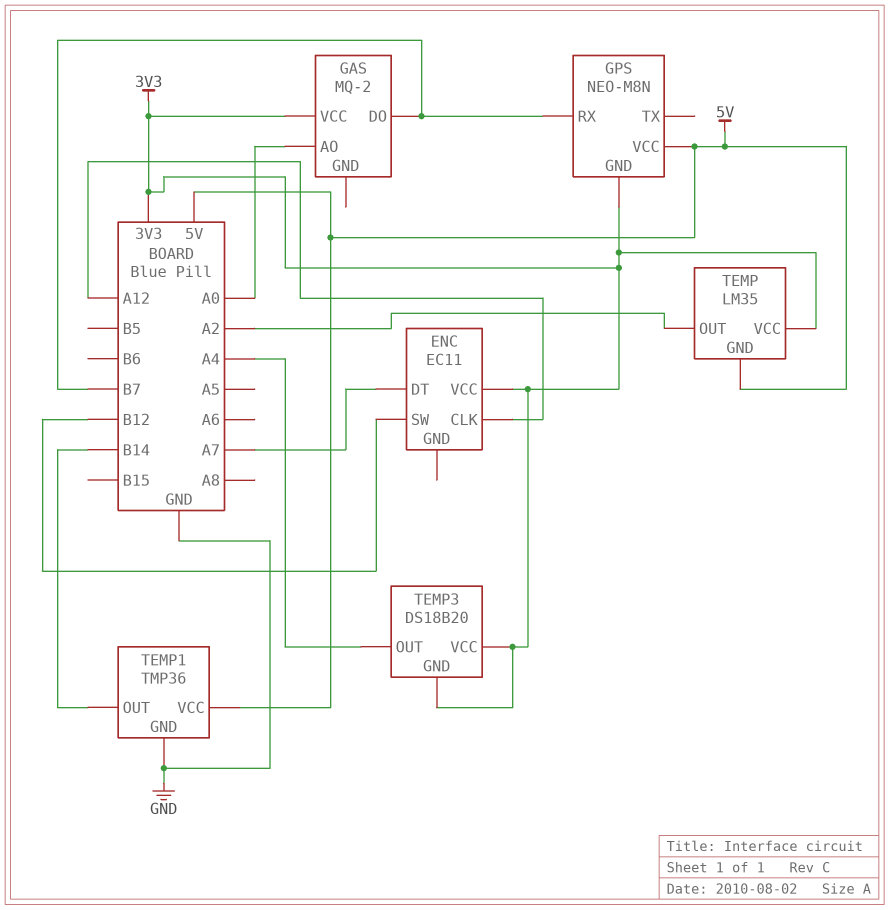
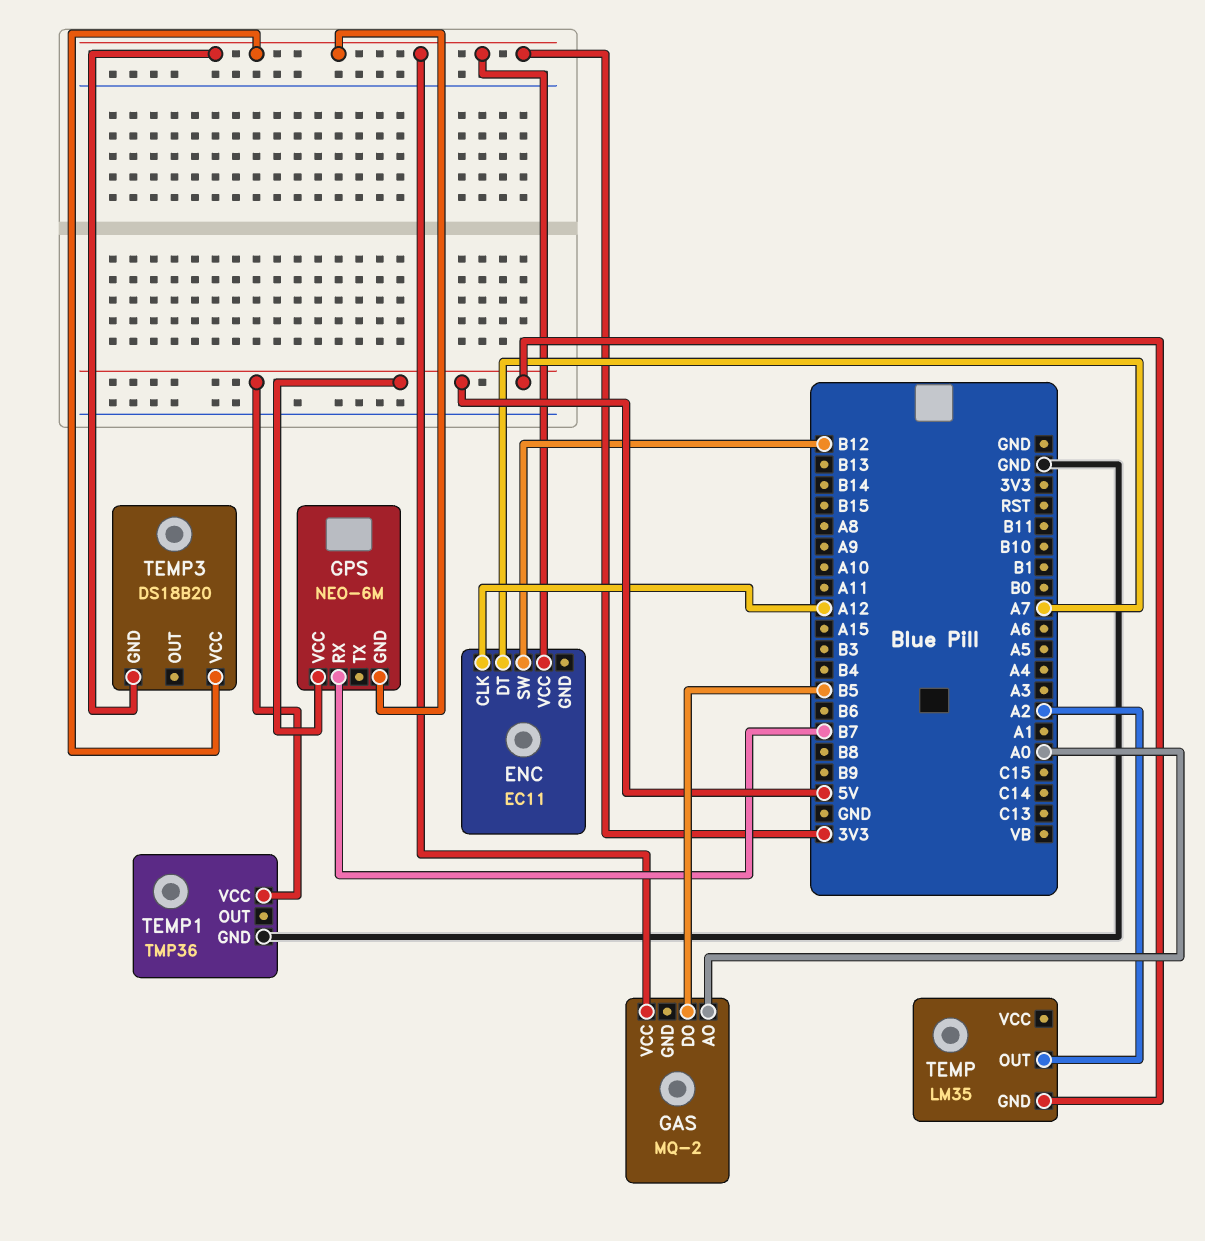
GAS pin DO: B7 -> B5
GPS: NEO-M8N -> NEO-6M
TEMP pin VCC: 3V3 -> none
TEMP1 pin OUT: B14 -> none
TEMP3 pin OUT: A4 -> none

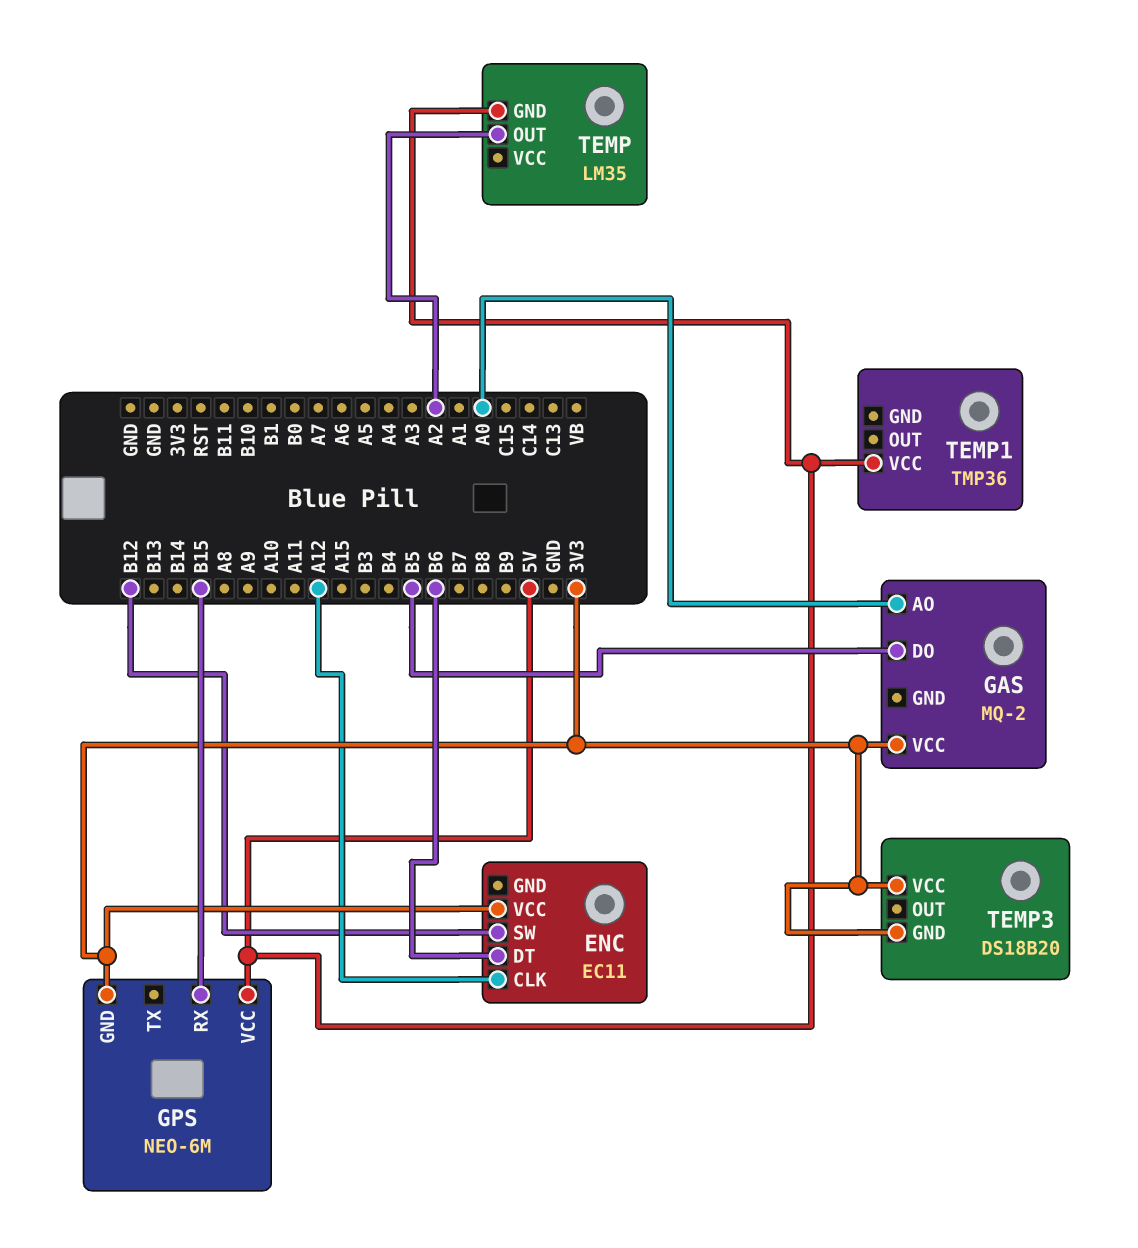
ENC pin DT: A7 -> B6
GPS pin RX: B7 -> B15
TEMP1 pin GND: GND -> none

